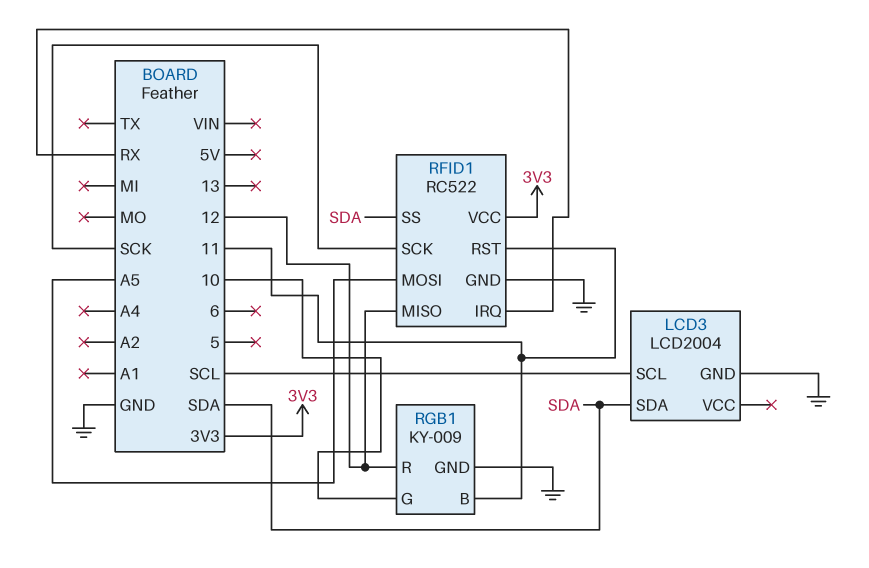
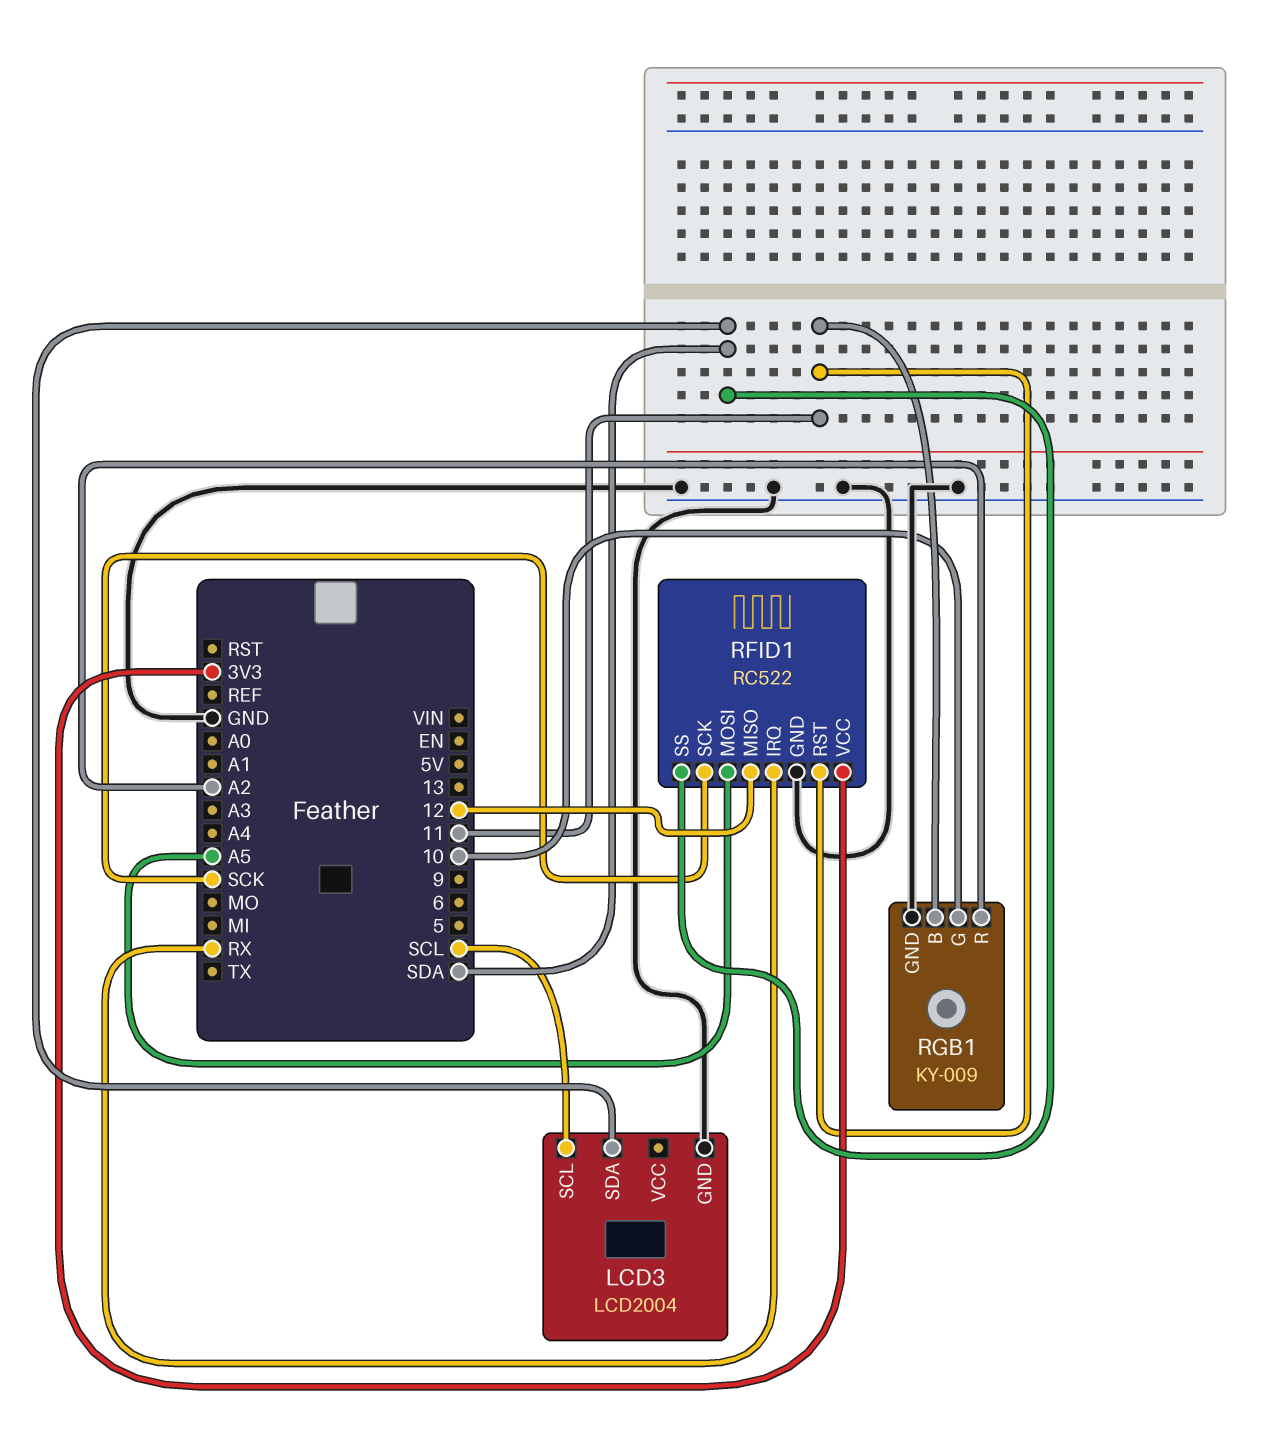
RGB1 pin R: 12 -> A2

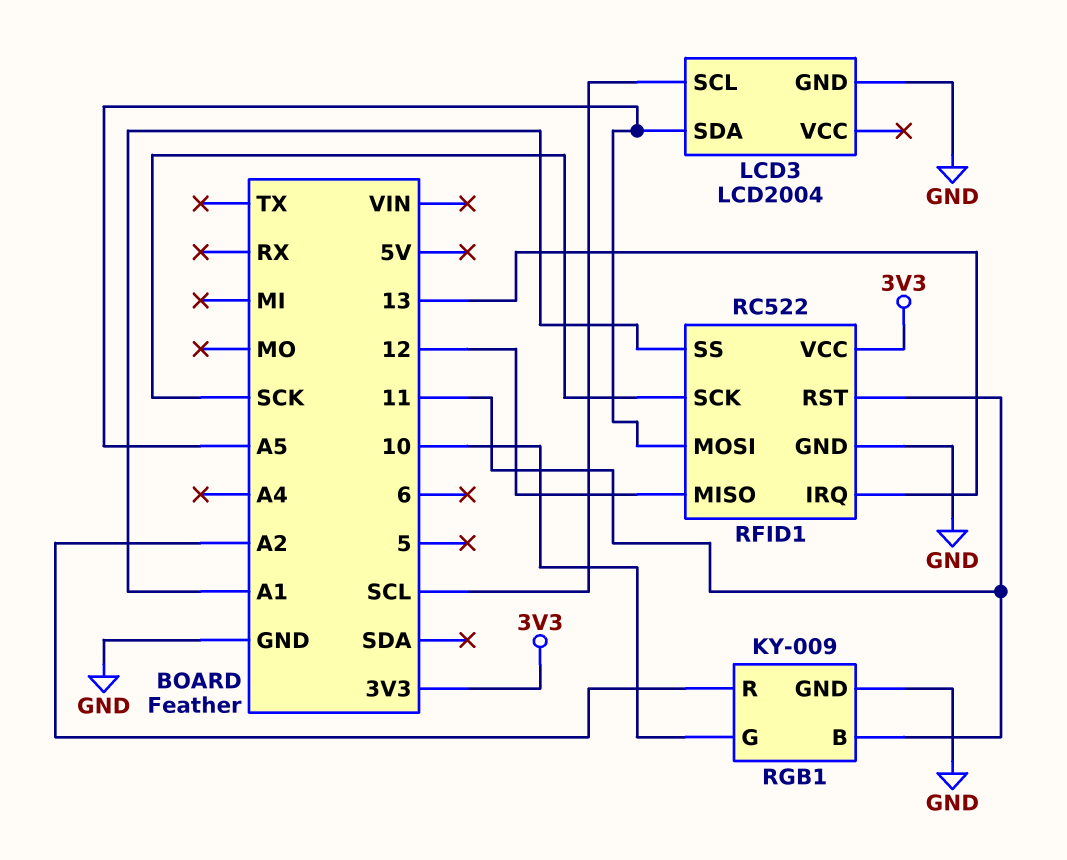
LCD3 pin SDA: SDA -> A5
RFID1 pin IRQ: RX -> 13
RFID1 pin SS: SDA -> A1

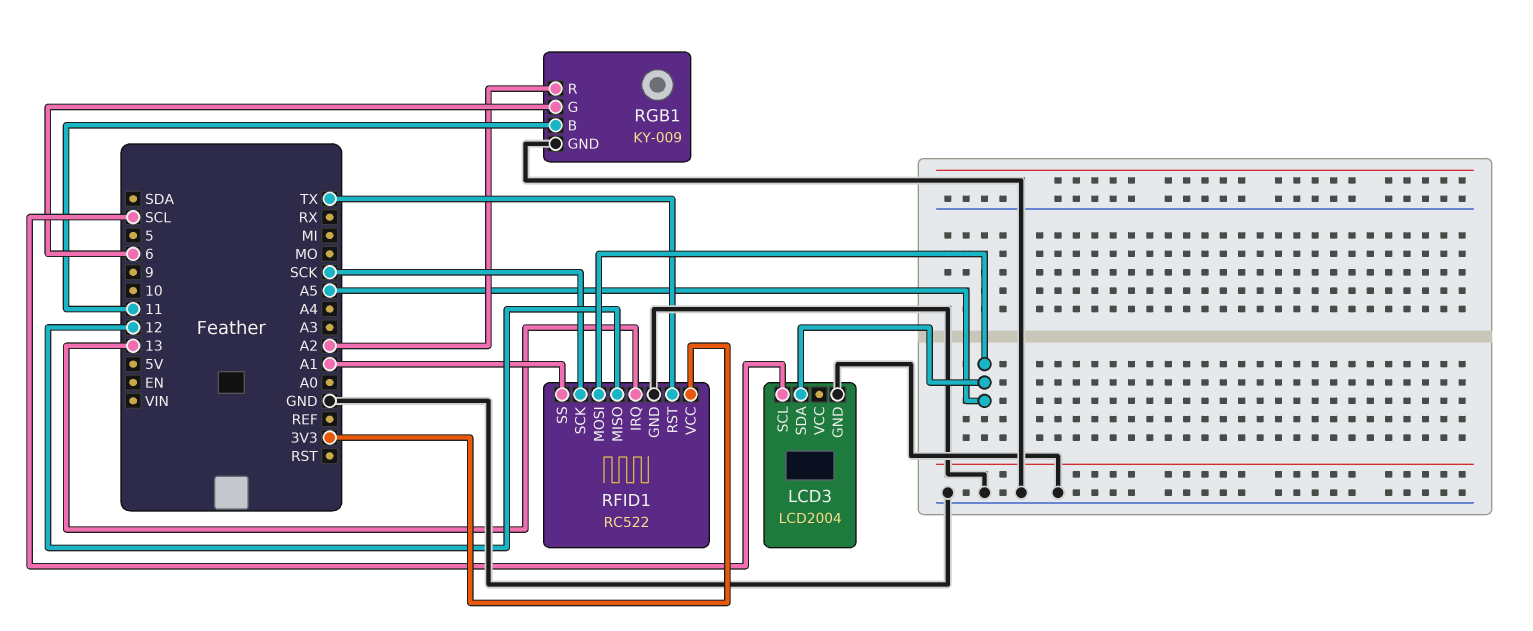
RFID1 pin RST: 11 -> TX
RGB1 pin G: 10 -> 6

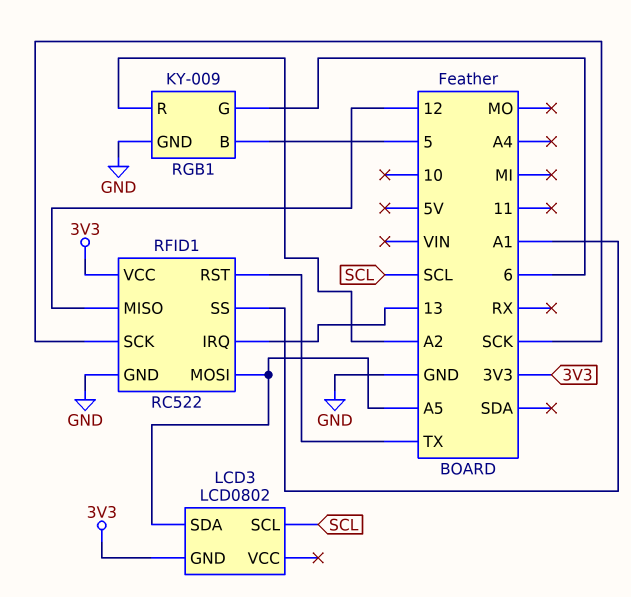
LCD3: LCD2004 -> LCD0802
LCD3 pin GND: GND -> 3V3
RGB1 pin B: 11 -> 5

